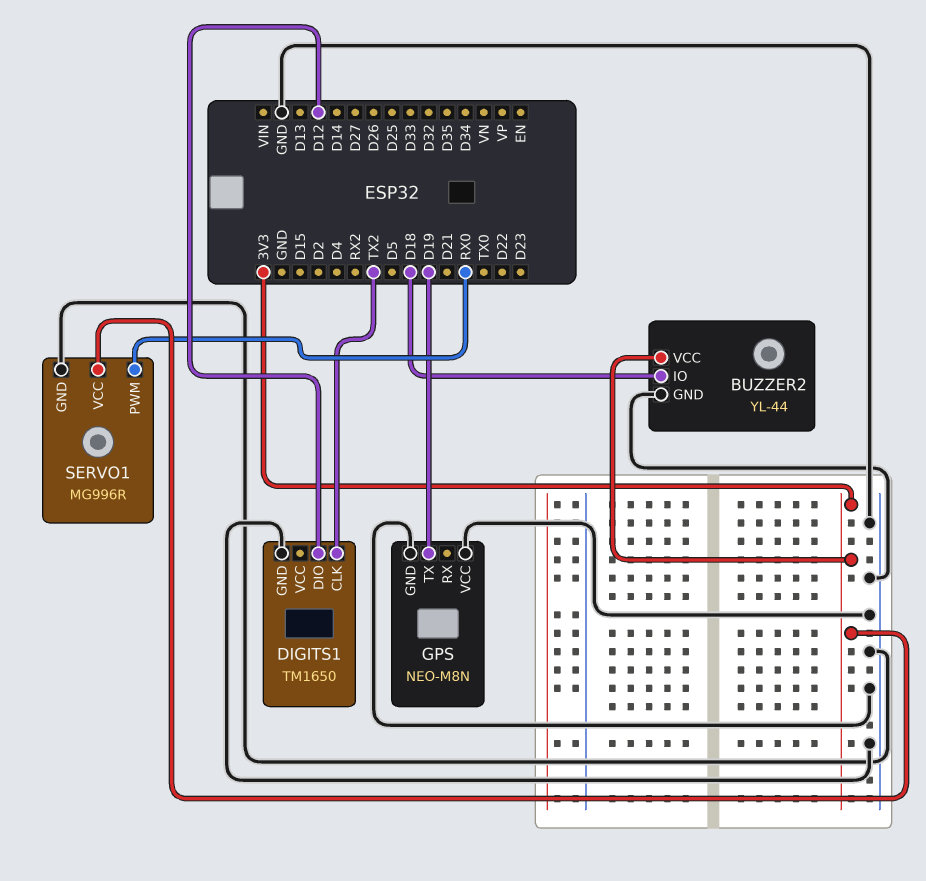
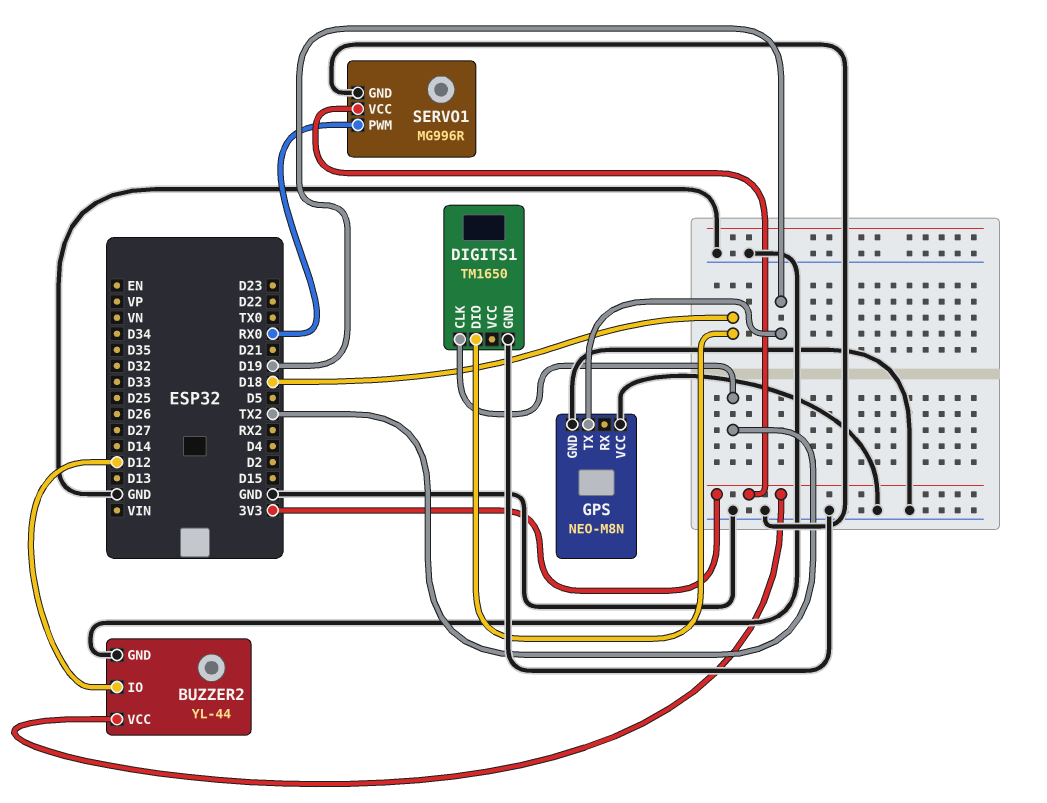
BUZZER2 pin IO: D18 -> D12
DIGITS1 pin DIO: D12 -> D18

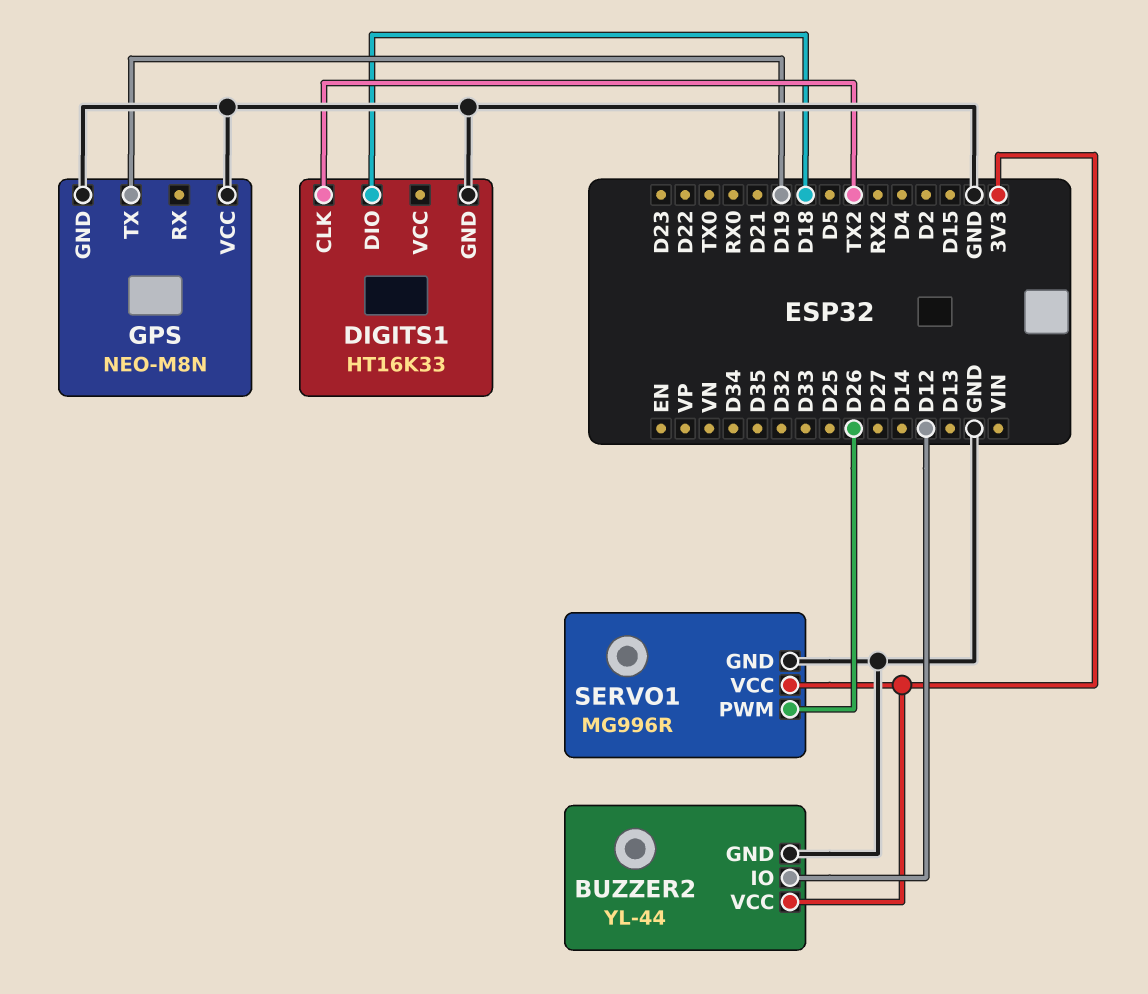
DIGITS1: TM1650 -> HT16K33
SERVO1 pin PWM: RX0 -> D26

